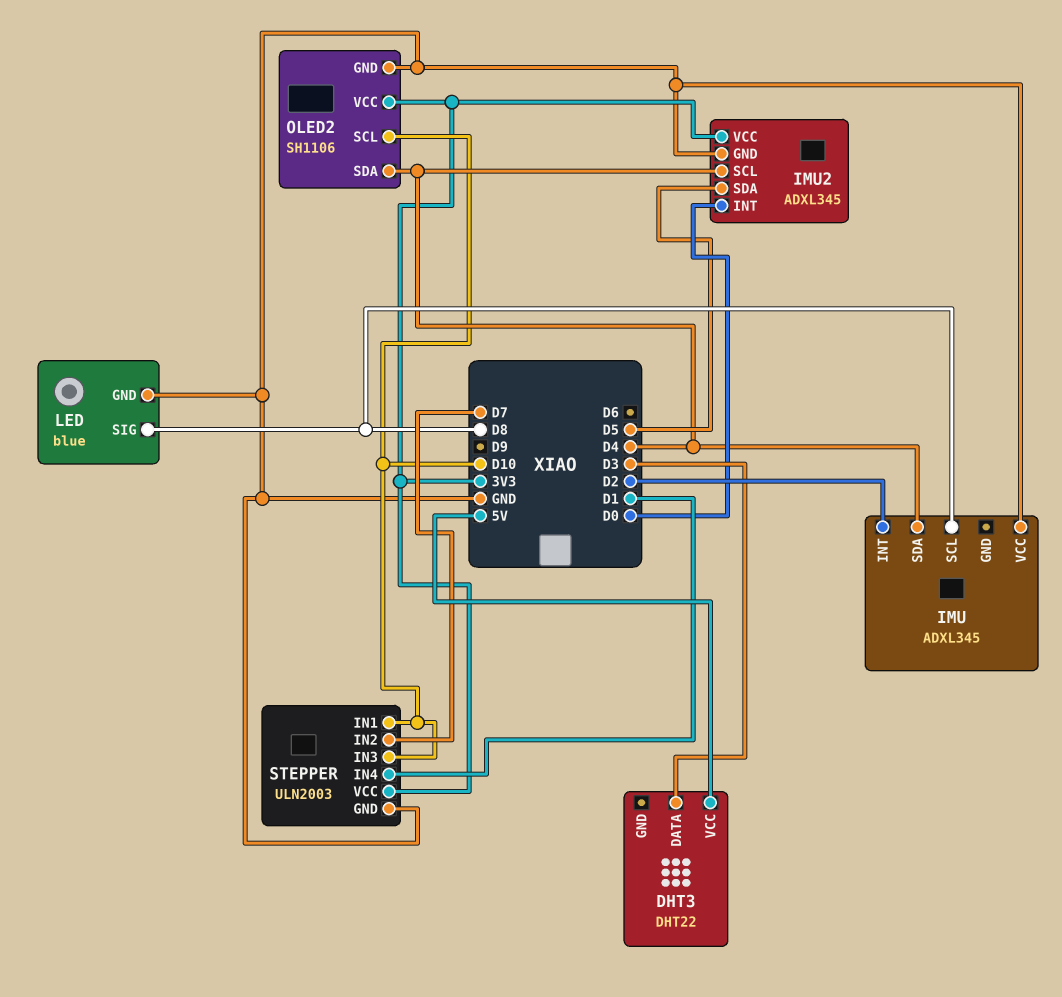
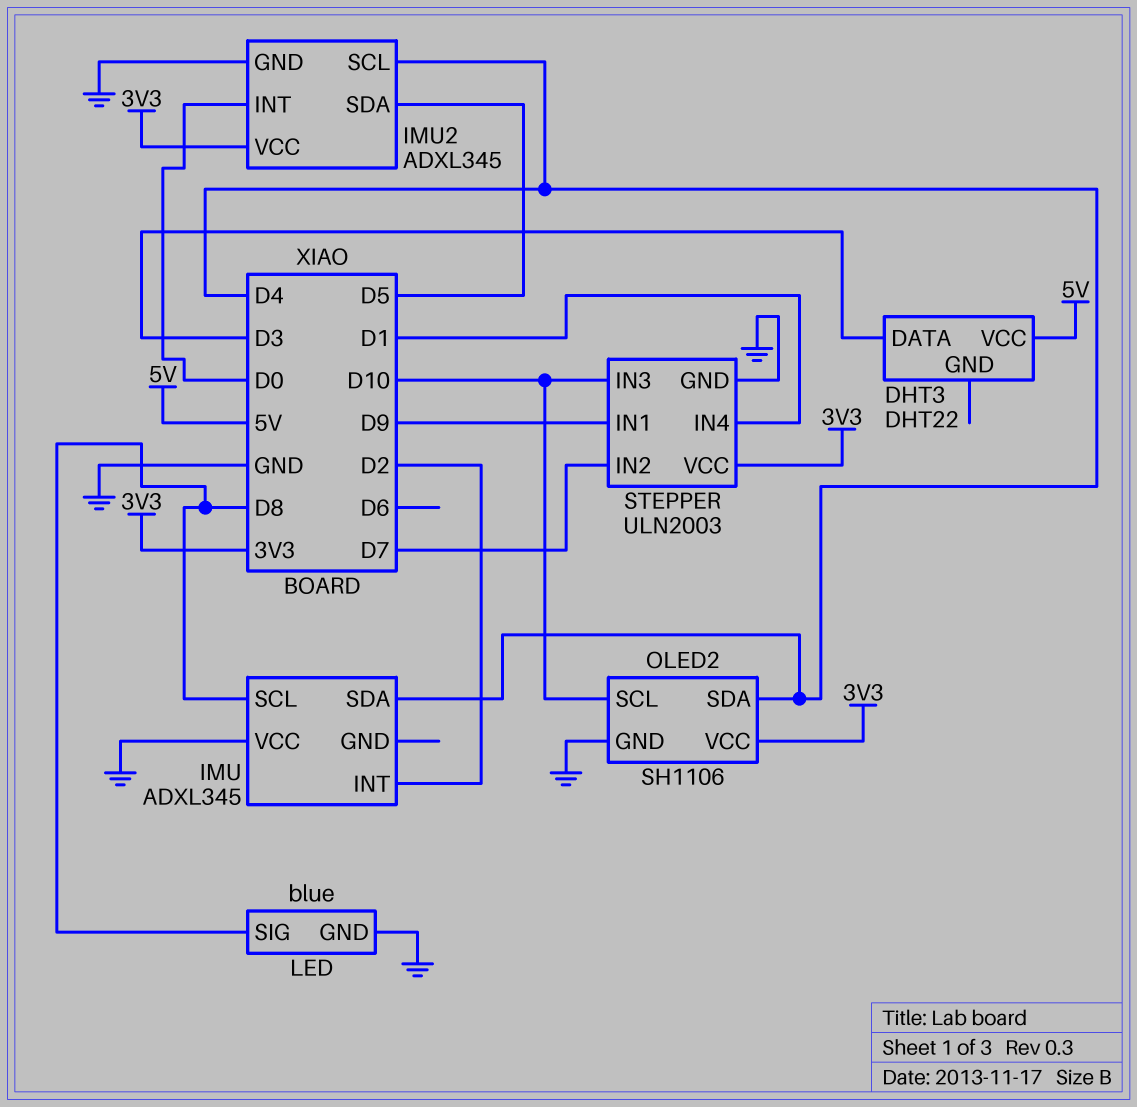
STEPPER pin IN1: D10 -> D9

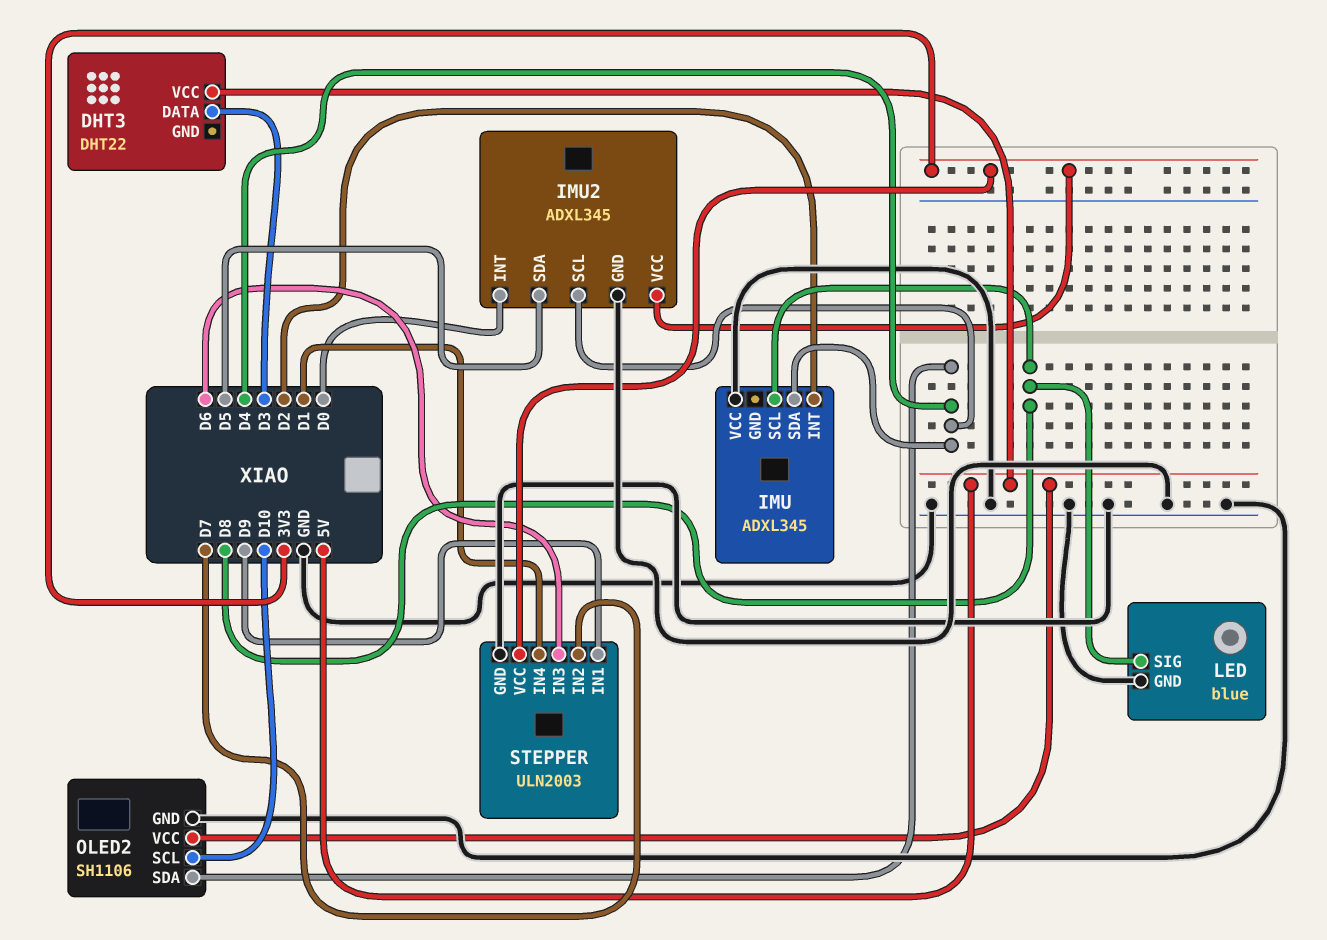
OLED2 pin VCC: 3V3 -> 5V
STEPPER pin IN3: D10 -> D6

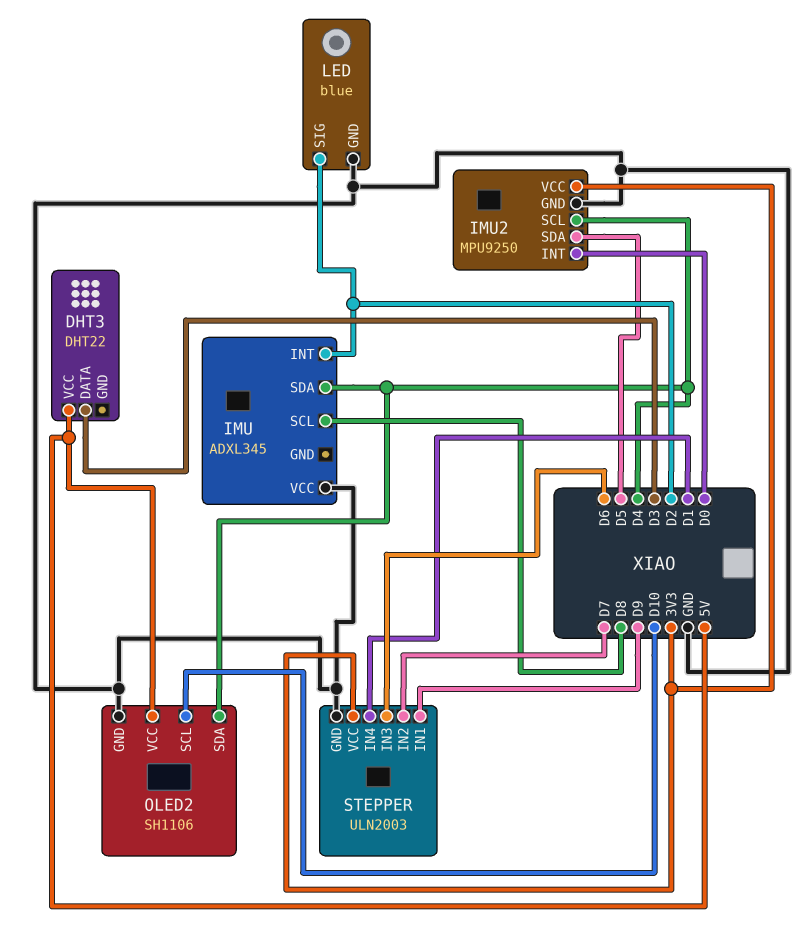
IMU2: ADXL345 -> MPU9250
LED pin SIG: D8 -> D2

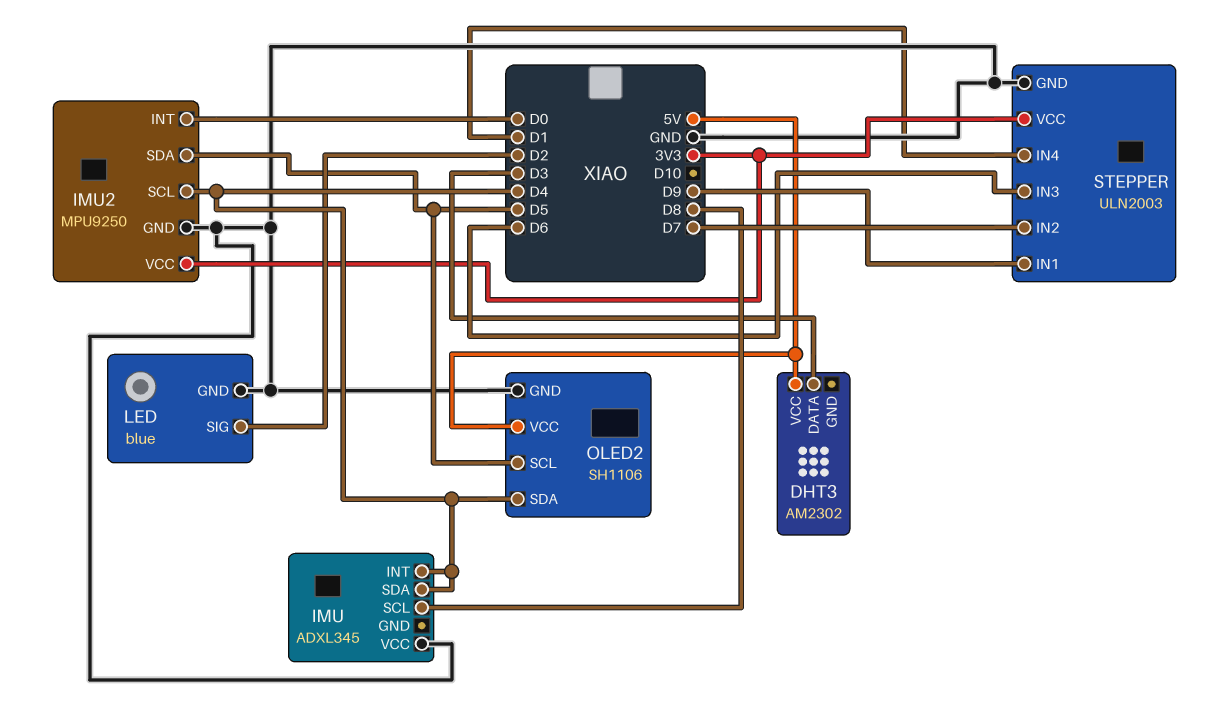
DHT3: DHT22 -> AM2302
IMU pin INT: D2 -> D4
OLED2 pin SCL: D10 -> D5

